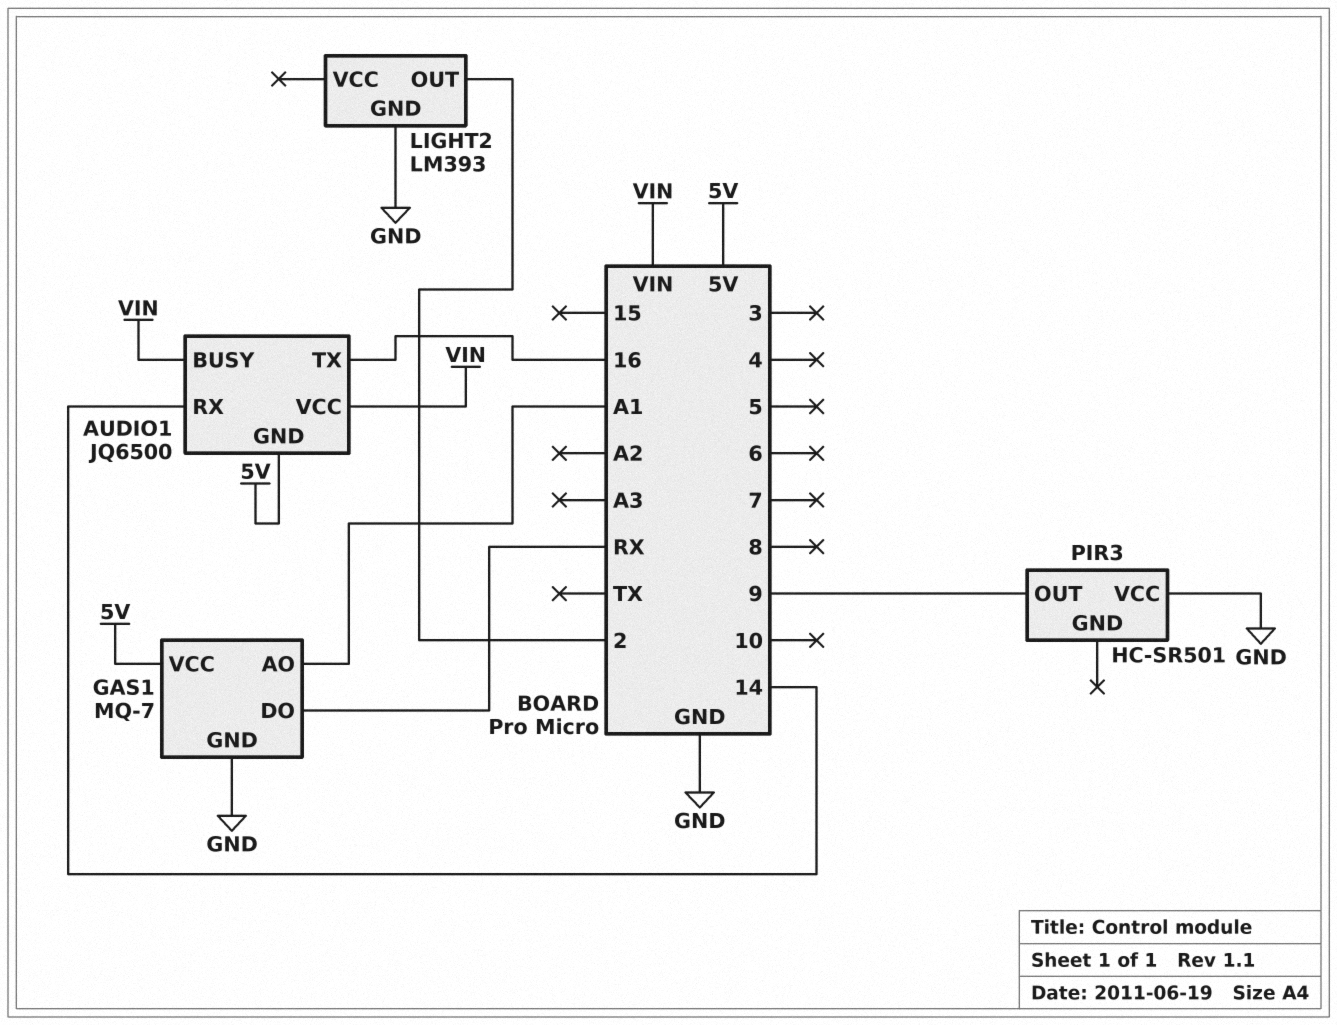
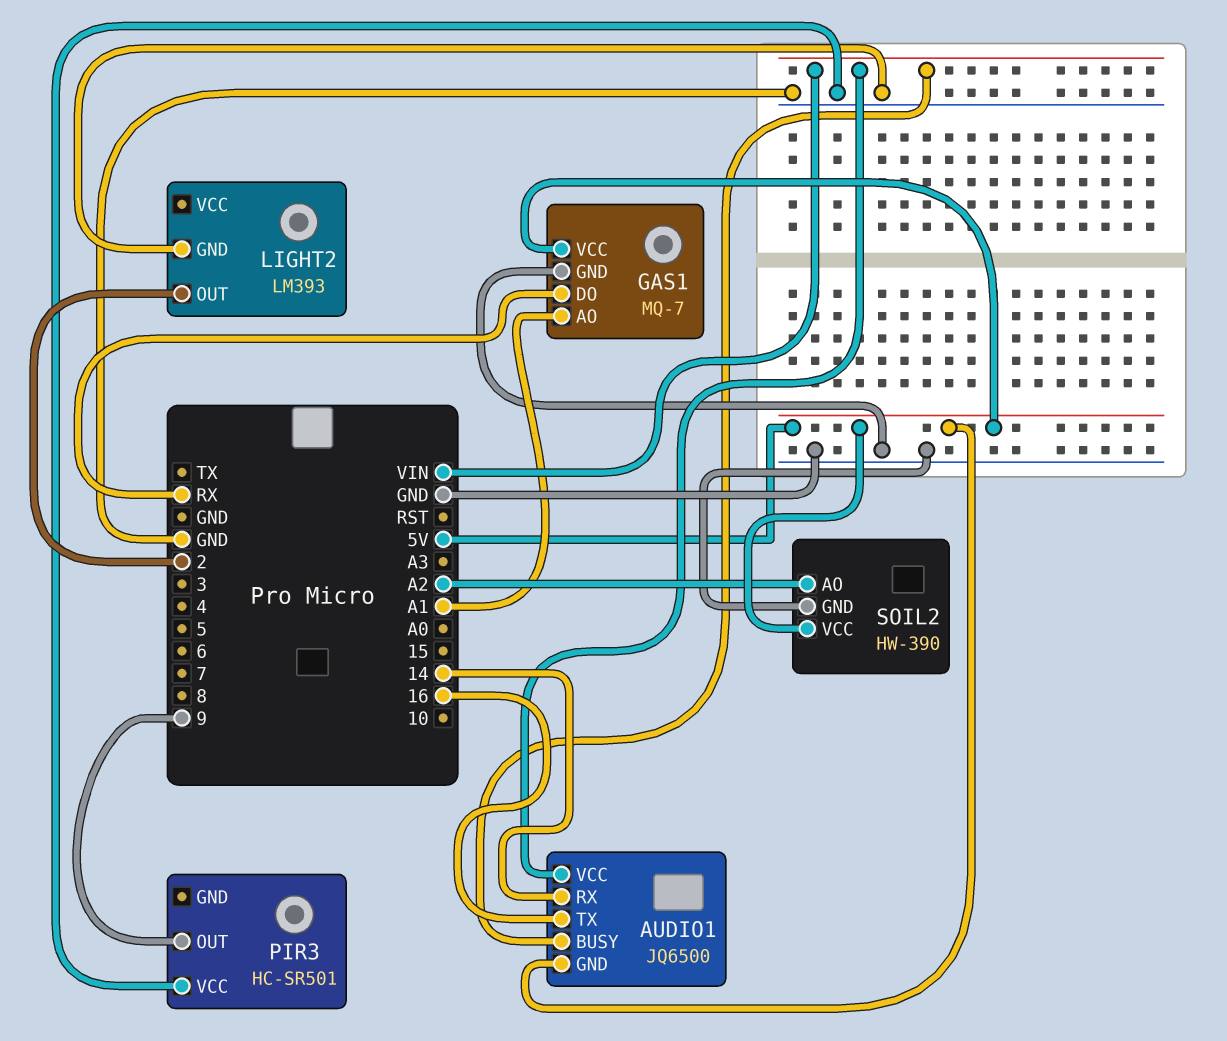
SOIL2: none -> HW-390
SOIL2 pin AO: none -> A2
SOIL2 pin GND: none -> GND
SOIL2 pin VCC: none -> 5V

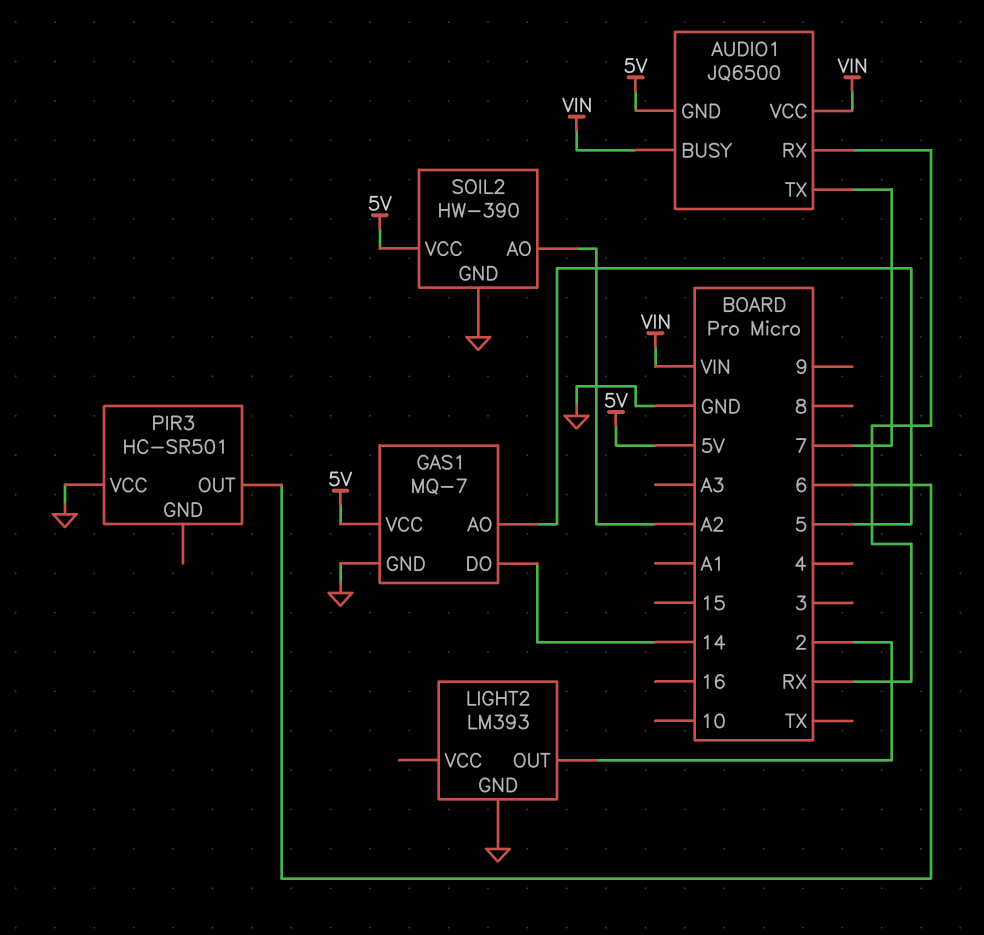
AUDIO1 pin RX: 14 -> RX
AUDIO1 pin TX: 16 -> 7
GAS1 pin AO: A1 -> 5
GAS1 pin DO: RX -> 14
PIR3 pin OUT: 9 -> 6

